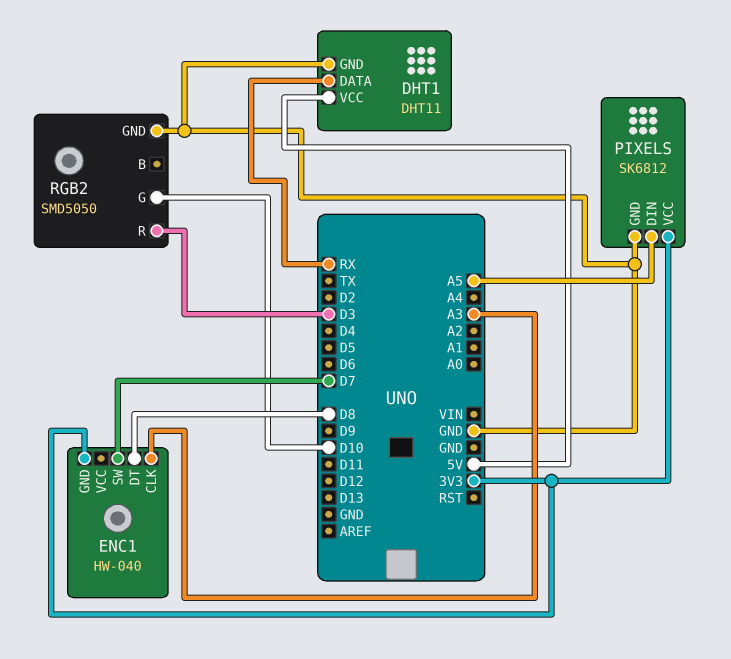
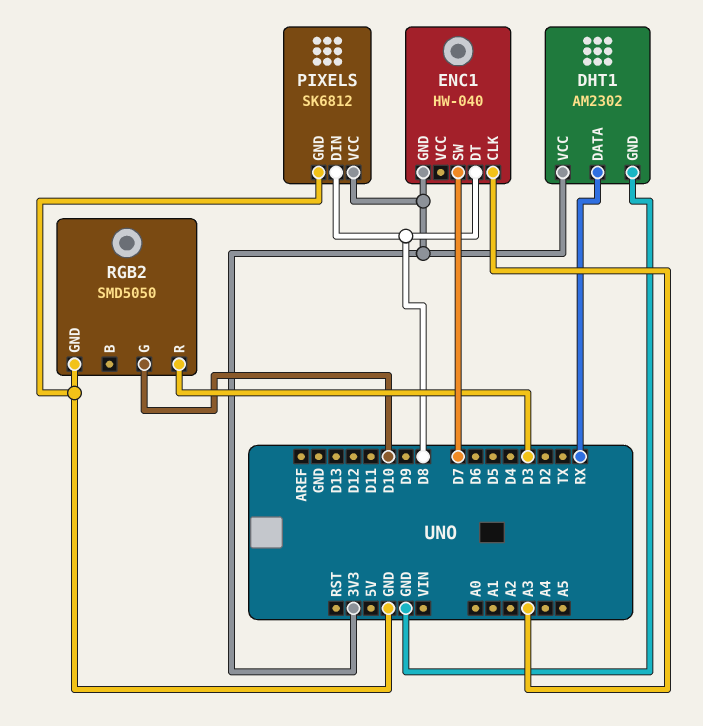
DHT1: DHT11 -> AM2302
DHT1 pin VCC: 5V -> 3V3
PIXELS pin DIN: A5 -> D8

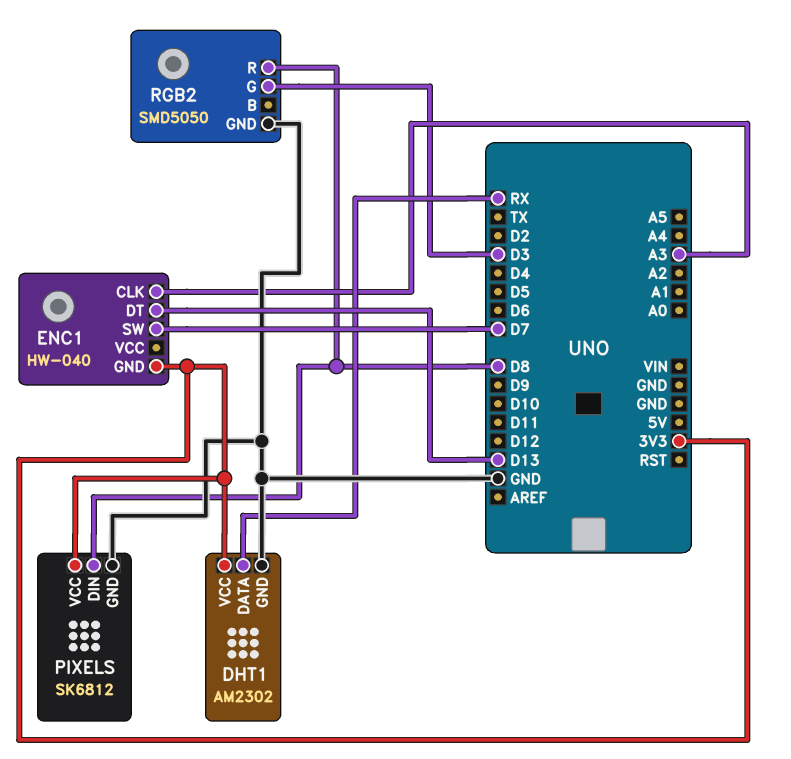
ENC1 pin DT: D8 -> D13
RGB2 pin G: D10 -> D3
RGB2 pin R: D3 -> D8

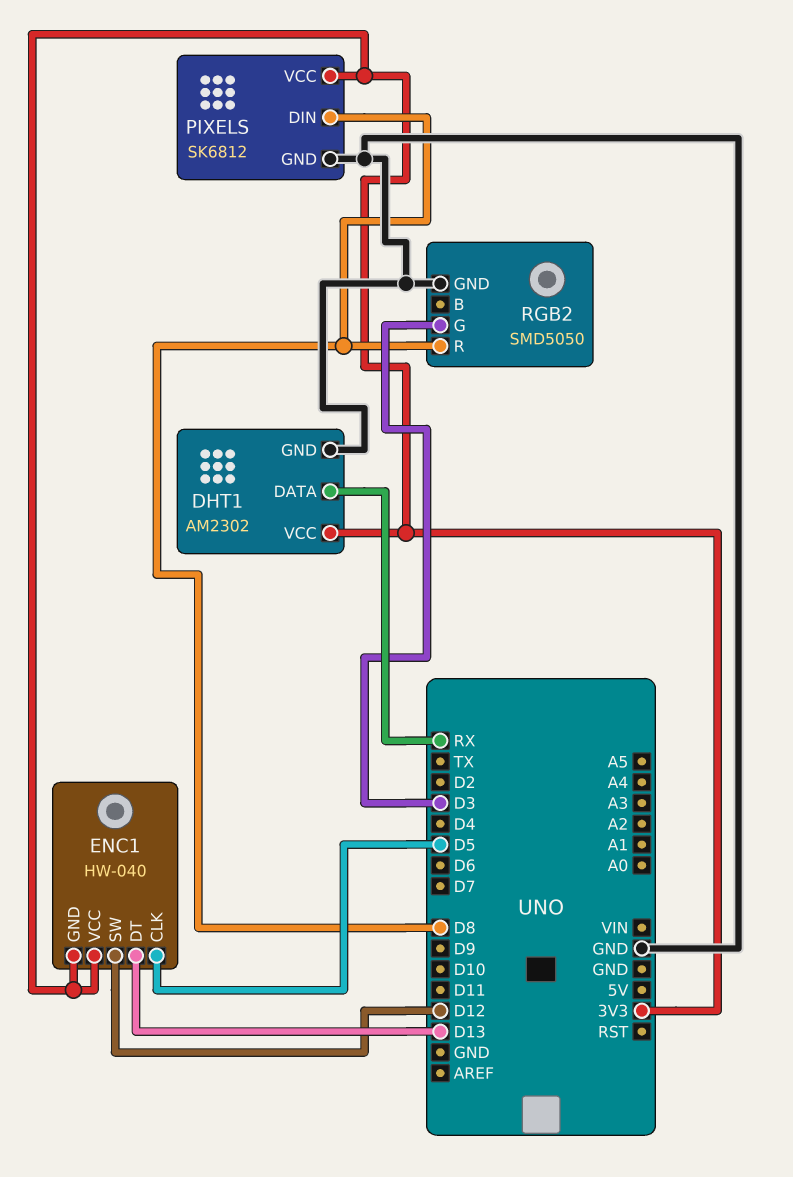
ENC1 pin CLK: A3 -> D5
ENC1 pin SW: D7 -> D12
ENC1 pin VCC: none -> 3V3

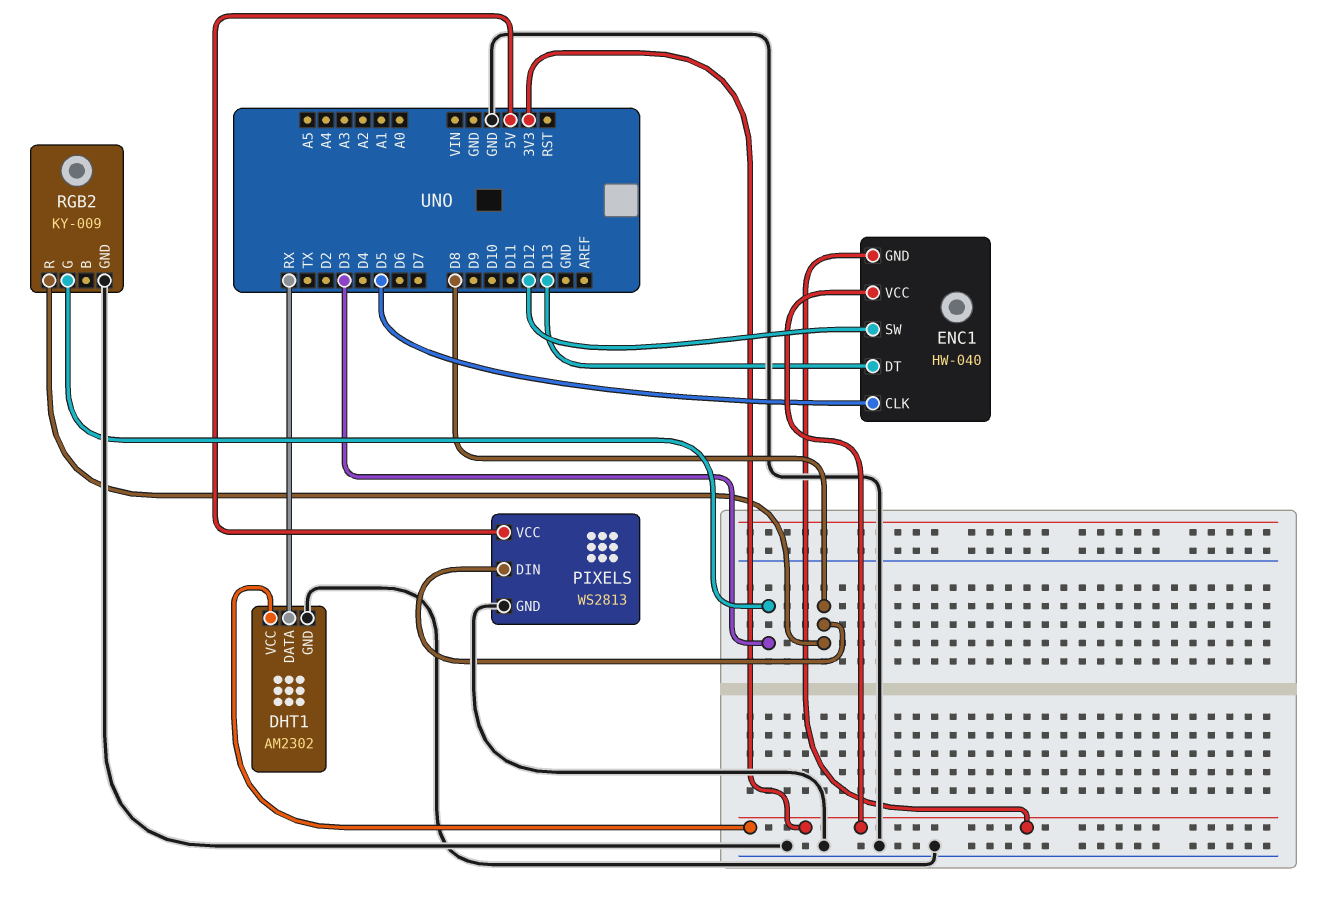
PIXELS: SK6812 -> WS2813
PIXELS pin VCC: 3V3 -> 5V
RGB2: SMD5050 -> KY-009

